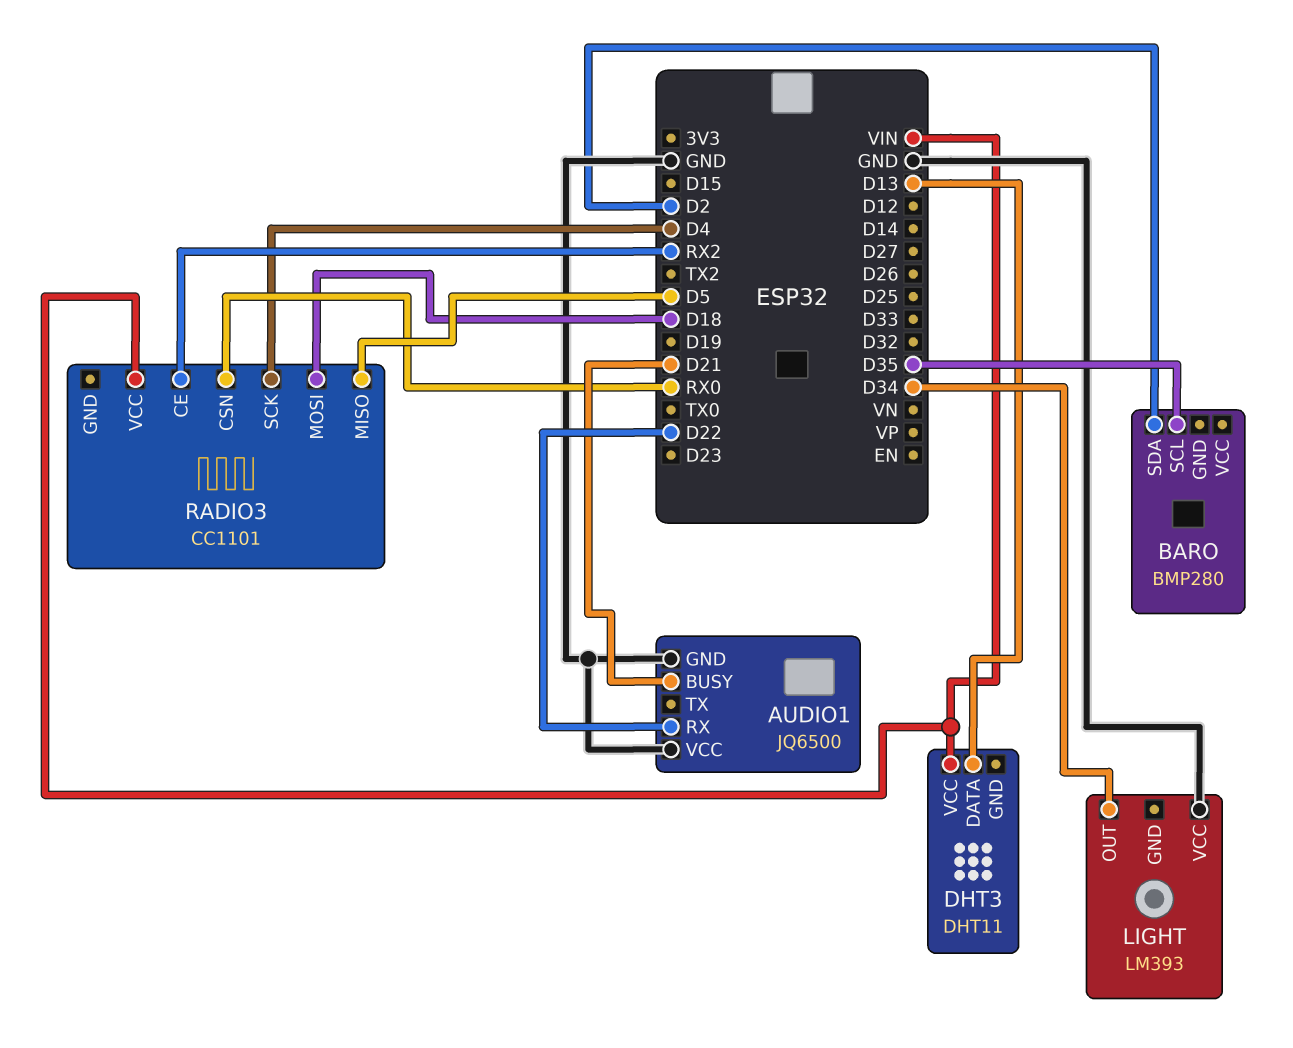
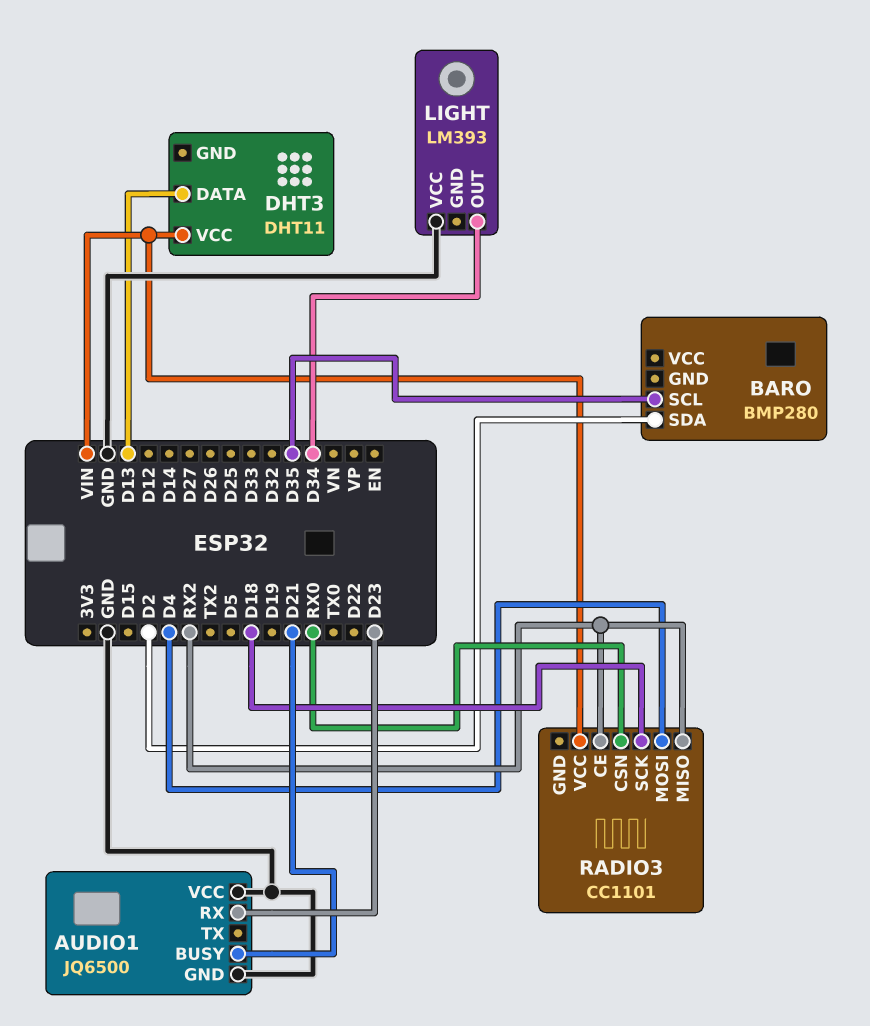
AUDIO1 pin RX: D22 -> D23
RADIO3 pin MISO: D5 -> RX2
RADIO3 pin MOSI: D18 -> D4
RADIO3 pin SCK: D4 -> D18

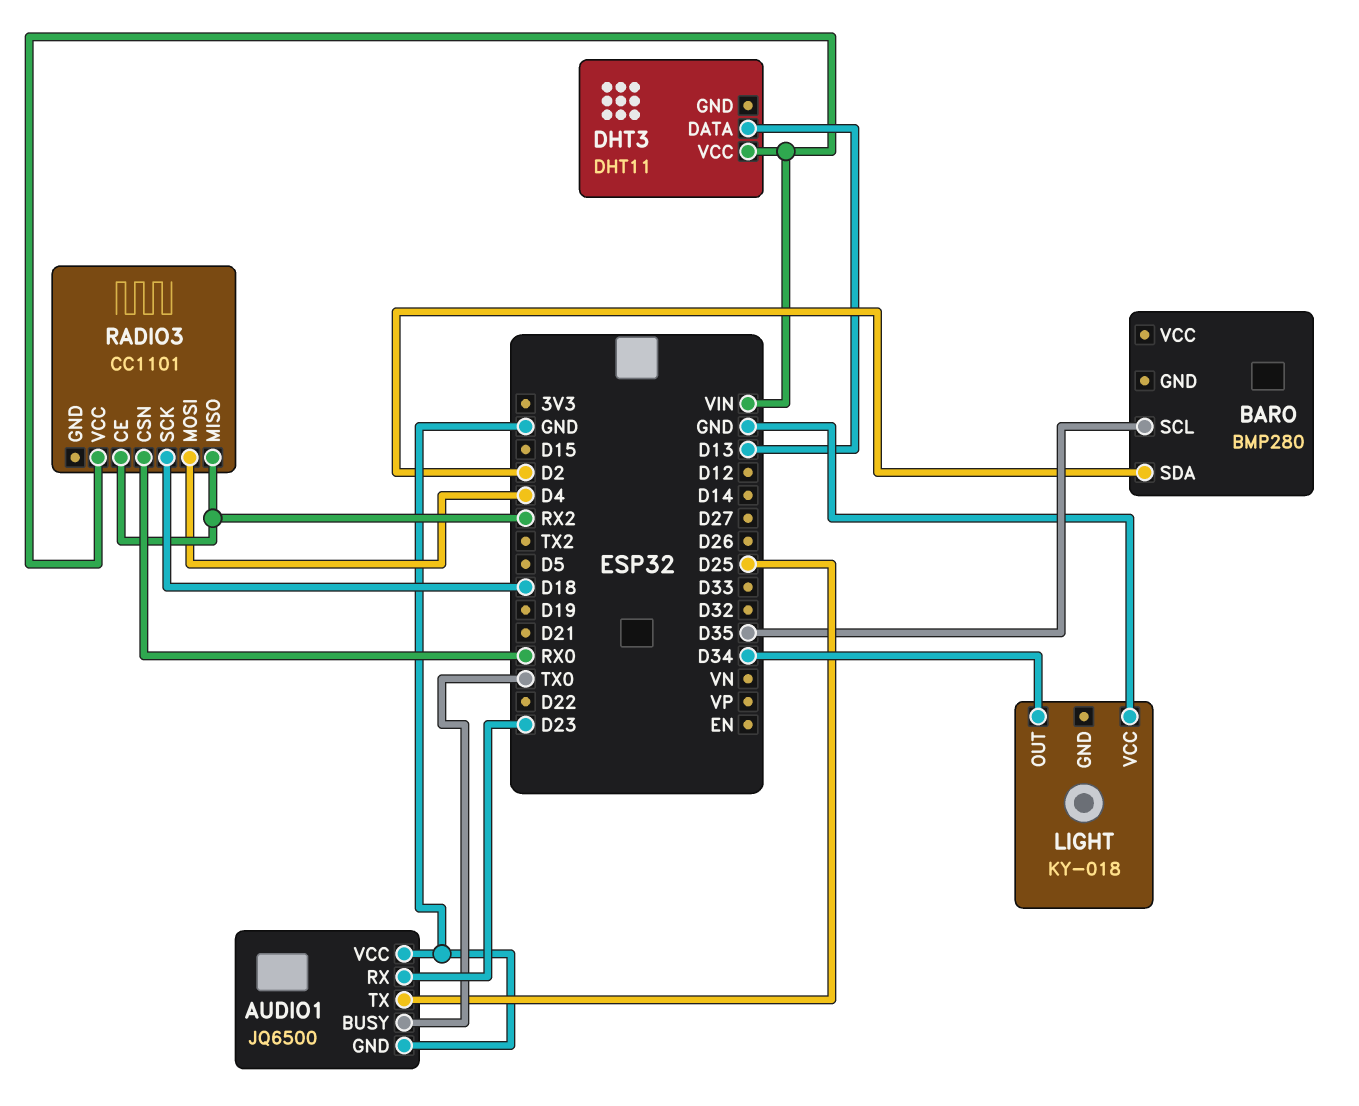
AUDIO1 pin BUSY: D21 -> TX0
AUDIO1 pin TX: none -> D25
LIGHT: LM393 -> KY-018

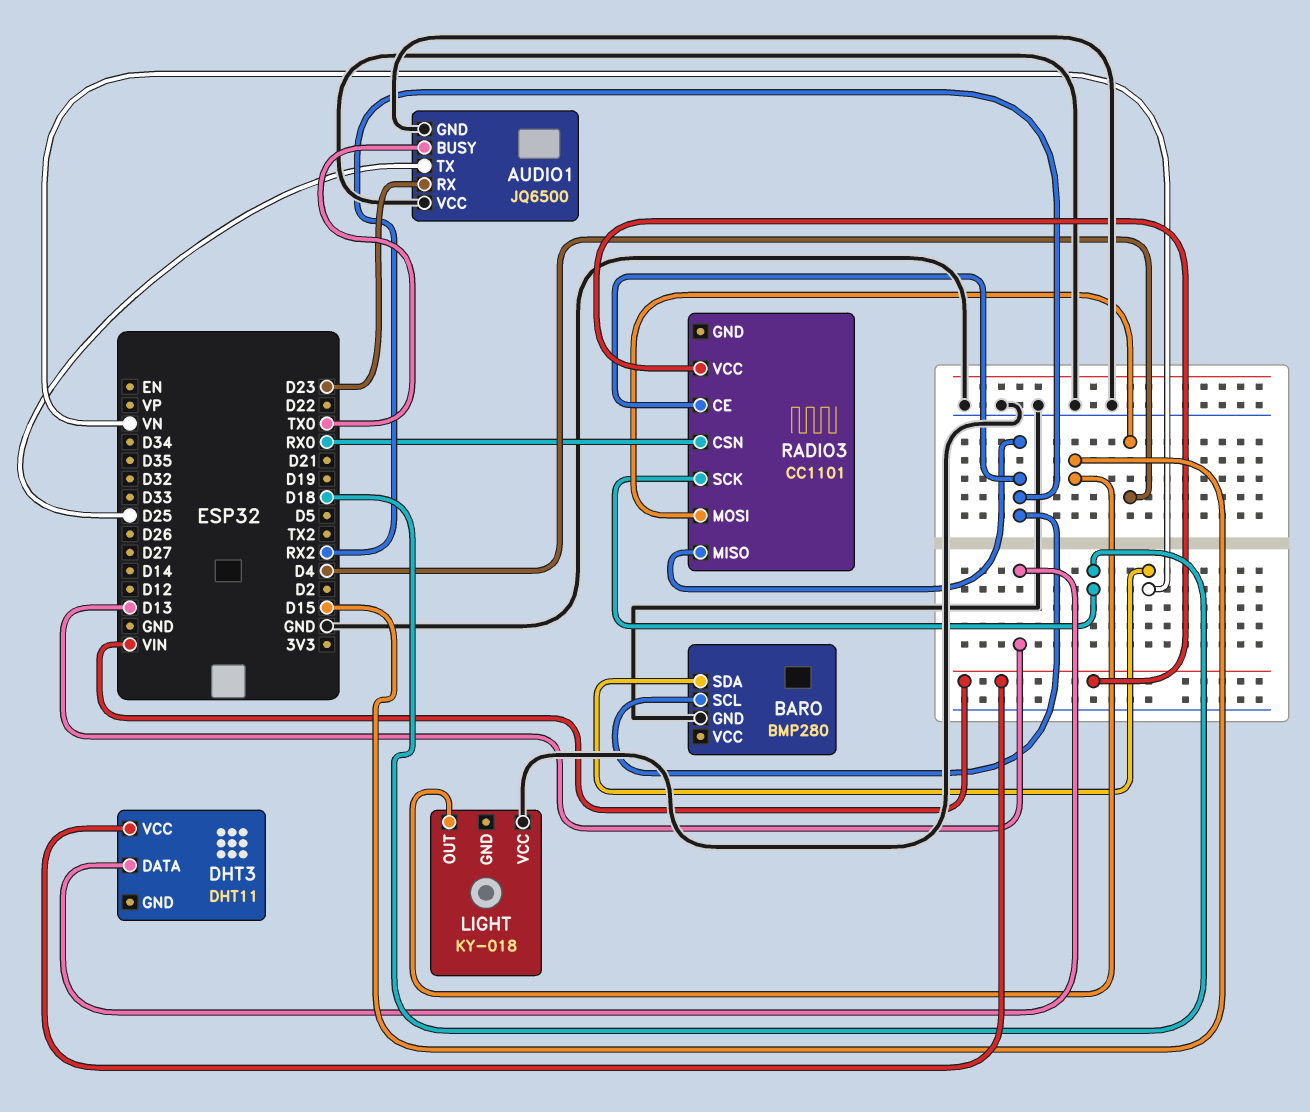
BARO pin GND: none -> GND
BARO pin SCL: D35 -> RX2
BARO pin SDA: D2 -> VN
LIGHT pin OUT: D34 -> D15

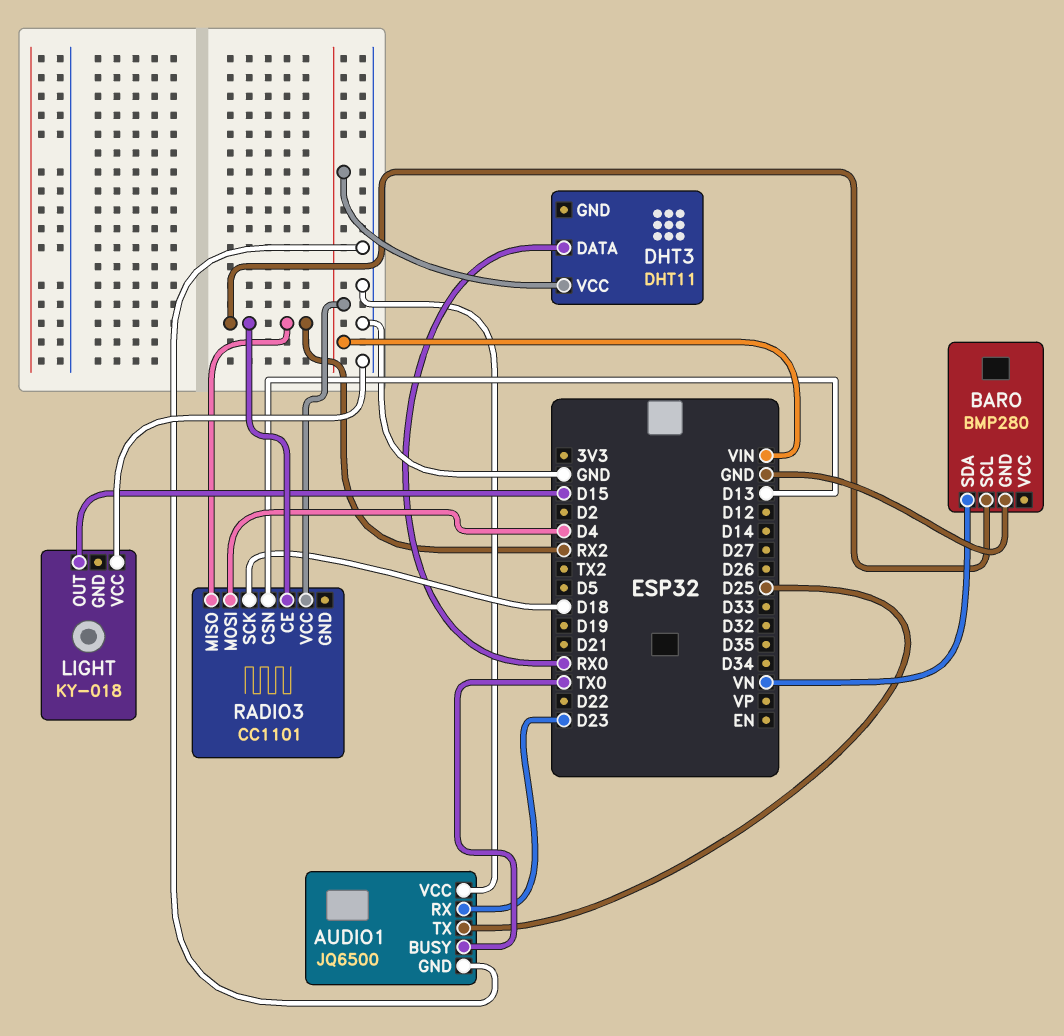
DHT3 pin DATA: D13 -> RX0
RADIO3 pin CSN: RX0 -> D13

